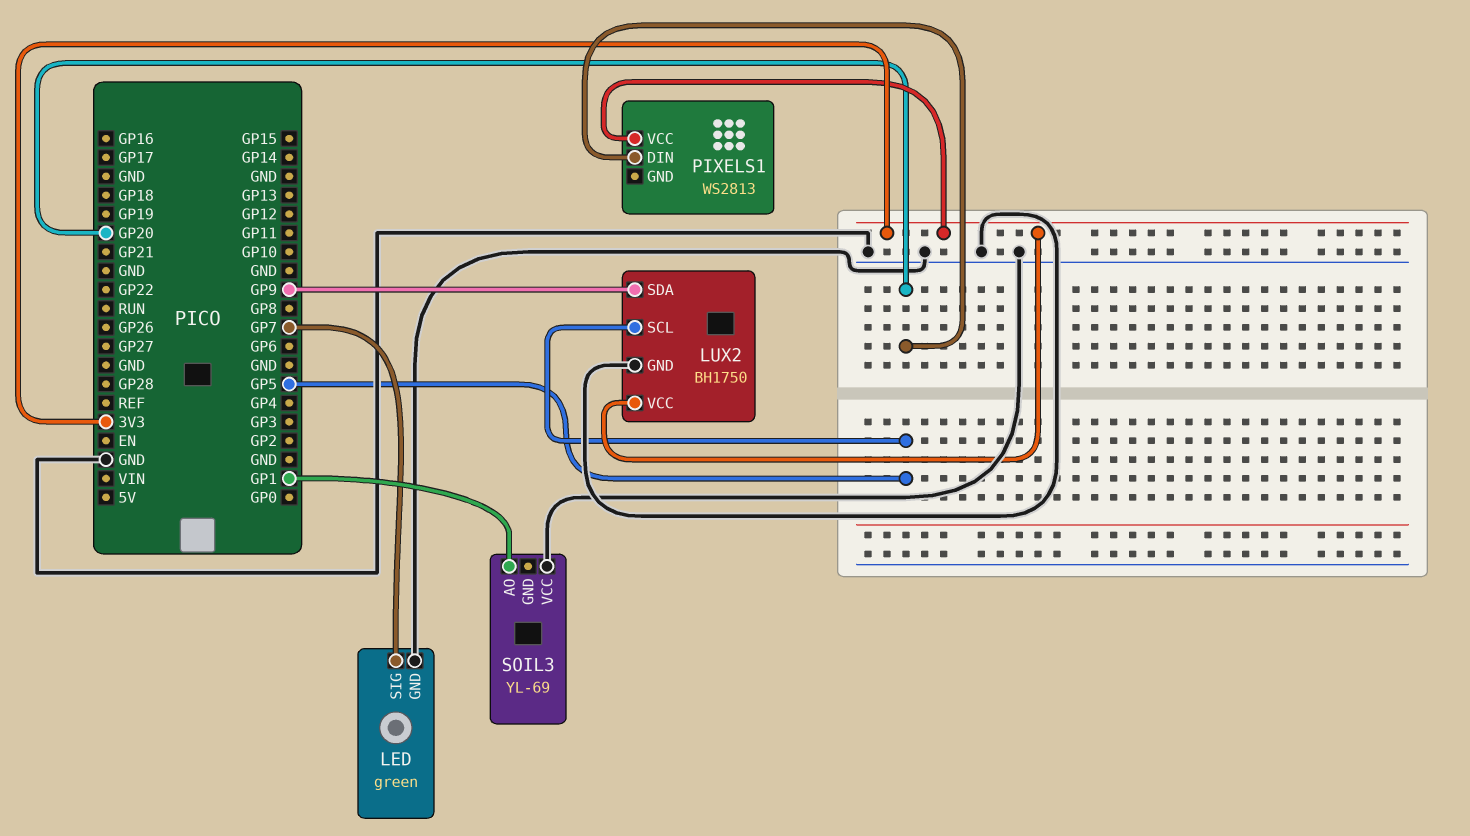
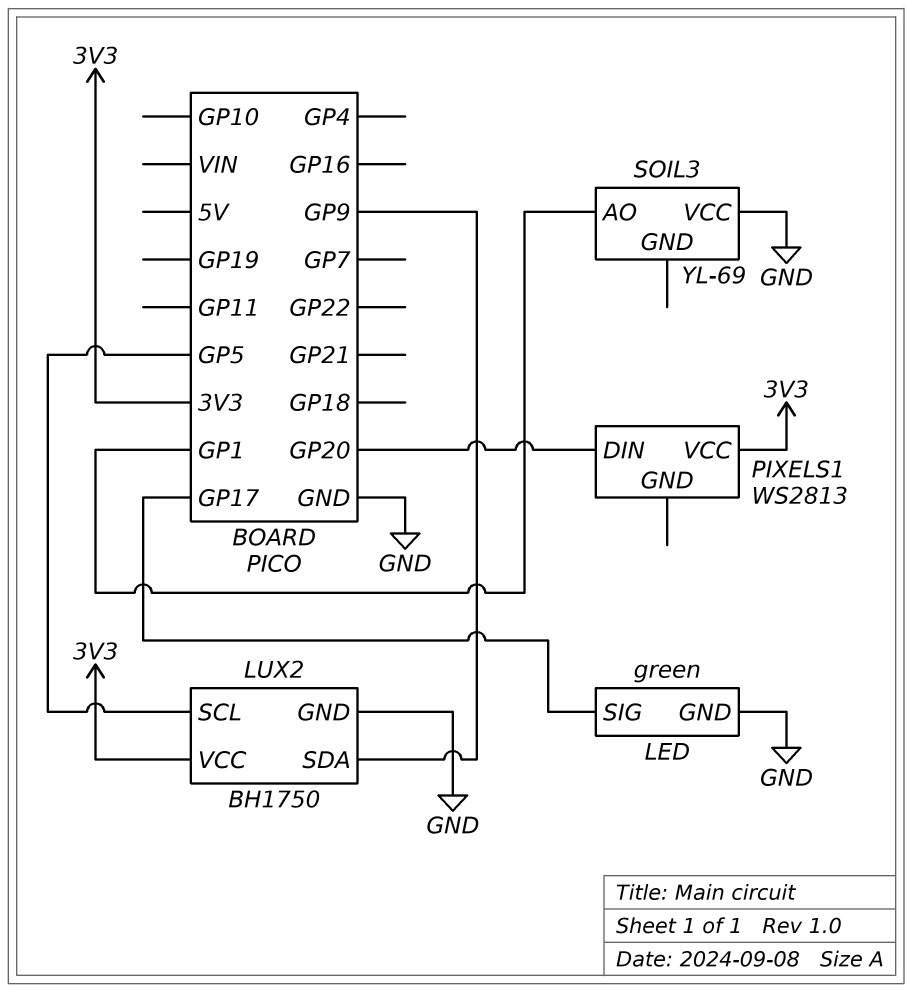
LED pin SIG: GP7 -> GP17

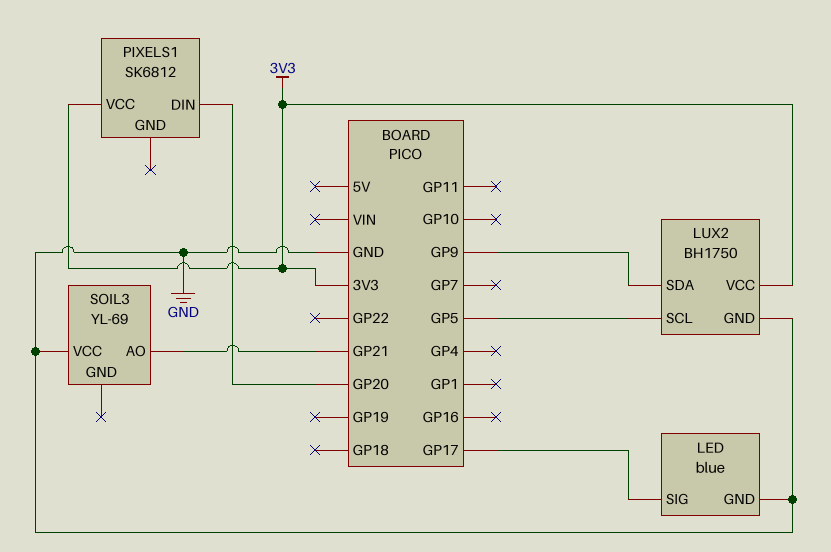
LED: green -> blue
PIXELS1: WS2813 -> SK6812
SOIL3 pin AO: GP1 -> GP21

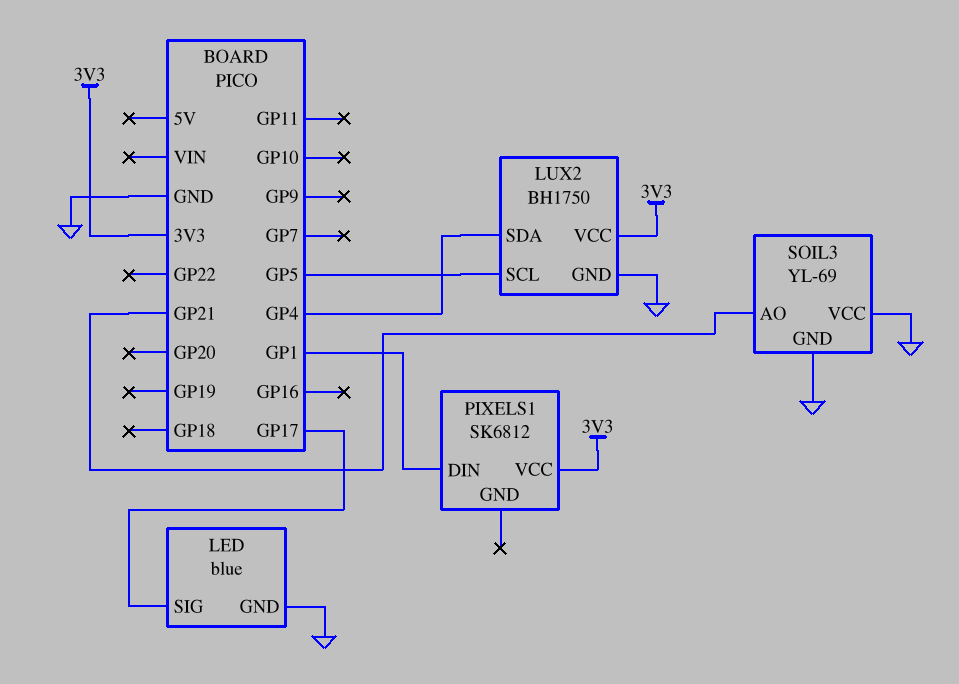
LUX2 pin SDA: GP9 -> GP4
PIXELS1 pin DIN: GP20 -> GP1
SOIL3 pin GND: none -> GND

